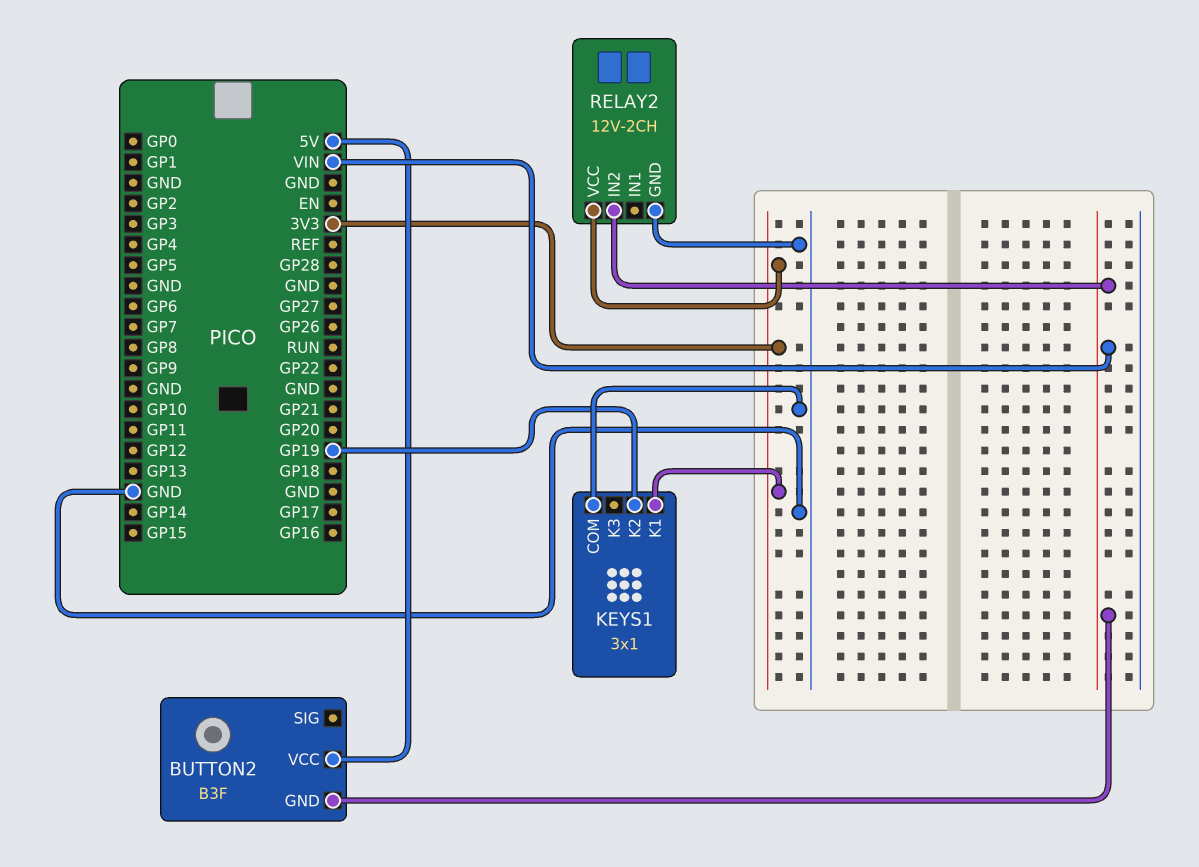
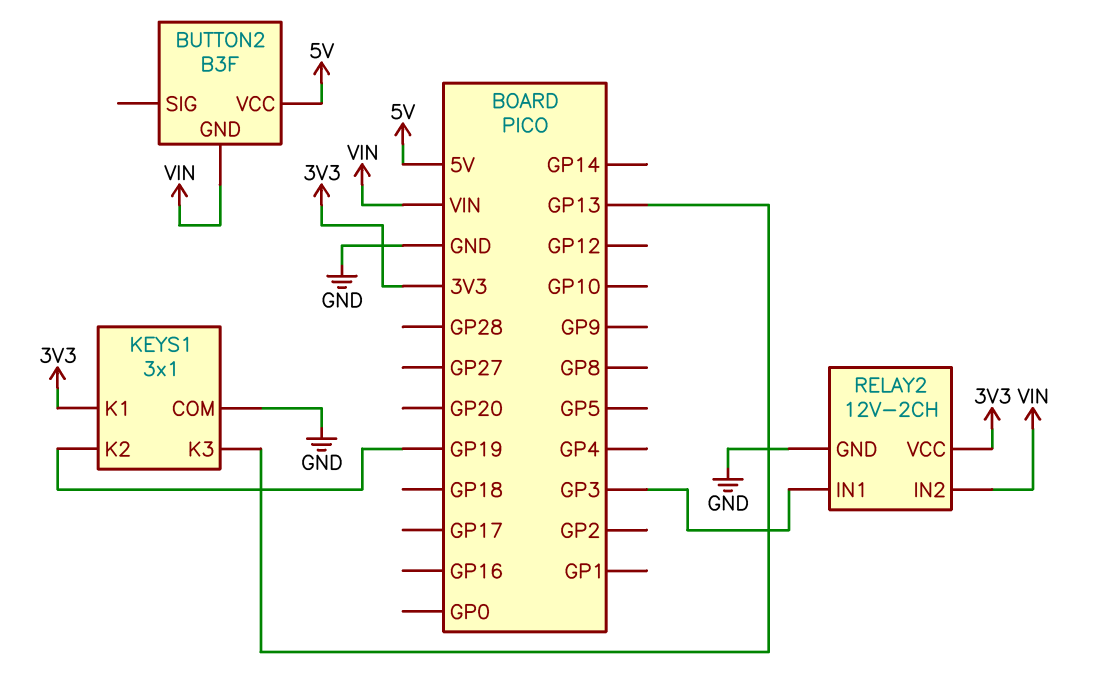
KEYS1 pin K3: none -> GP13
RELAY2 pin IN1: none -> GP3

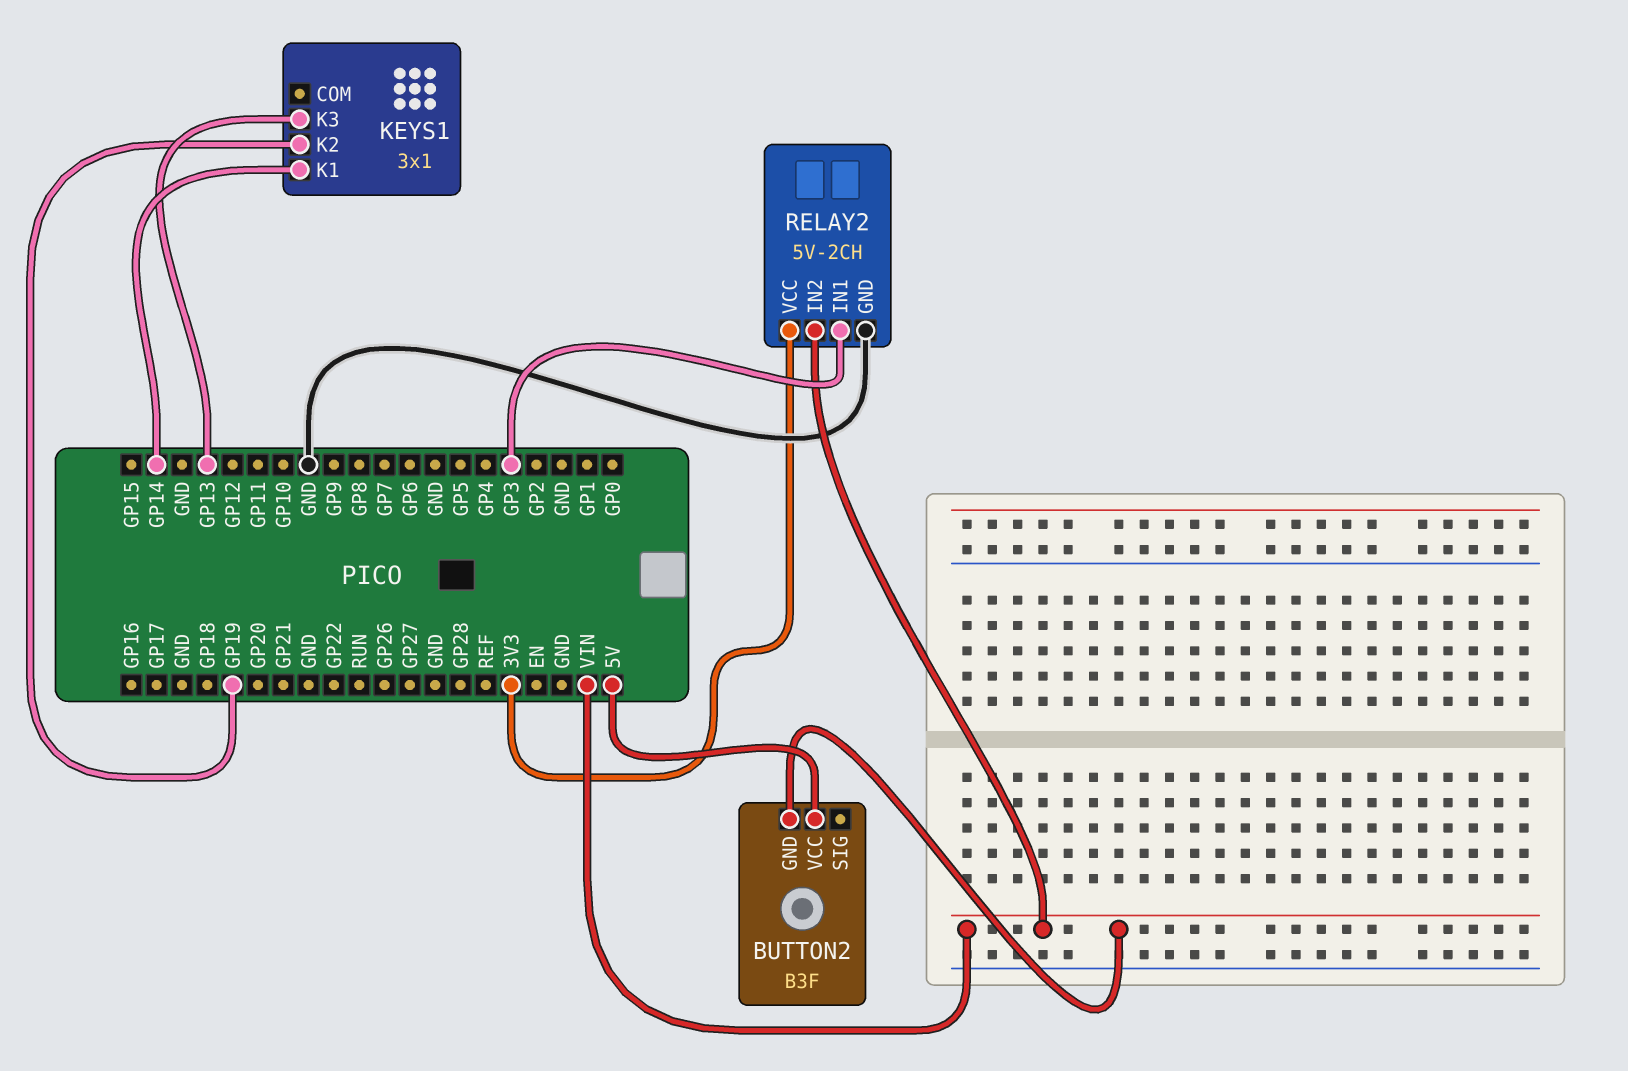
KEYS1 pin COM: GND -> none
KEYS1 pin K1: 3V3 -> GP14
RELAY2: 12V-2CH -> 5V-2CH

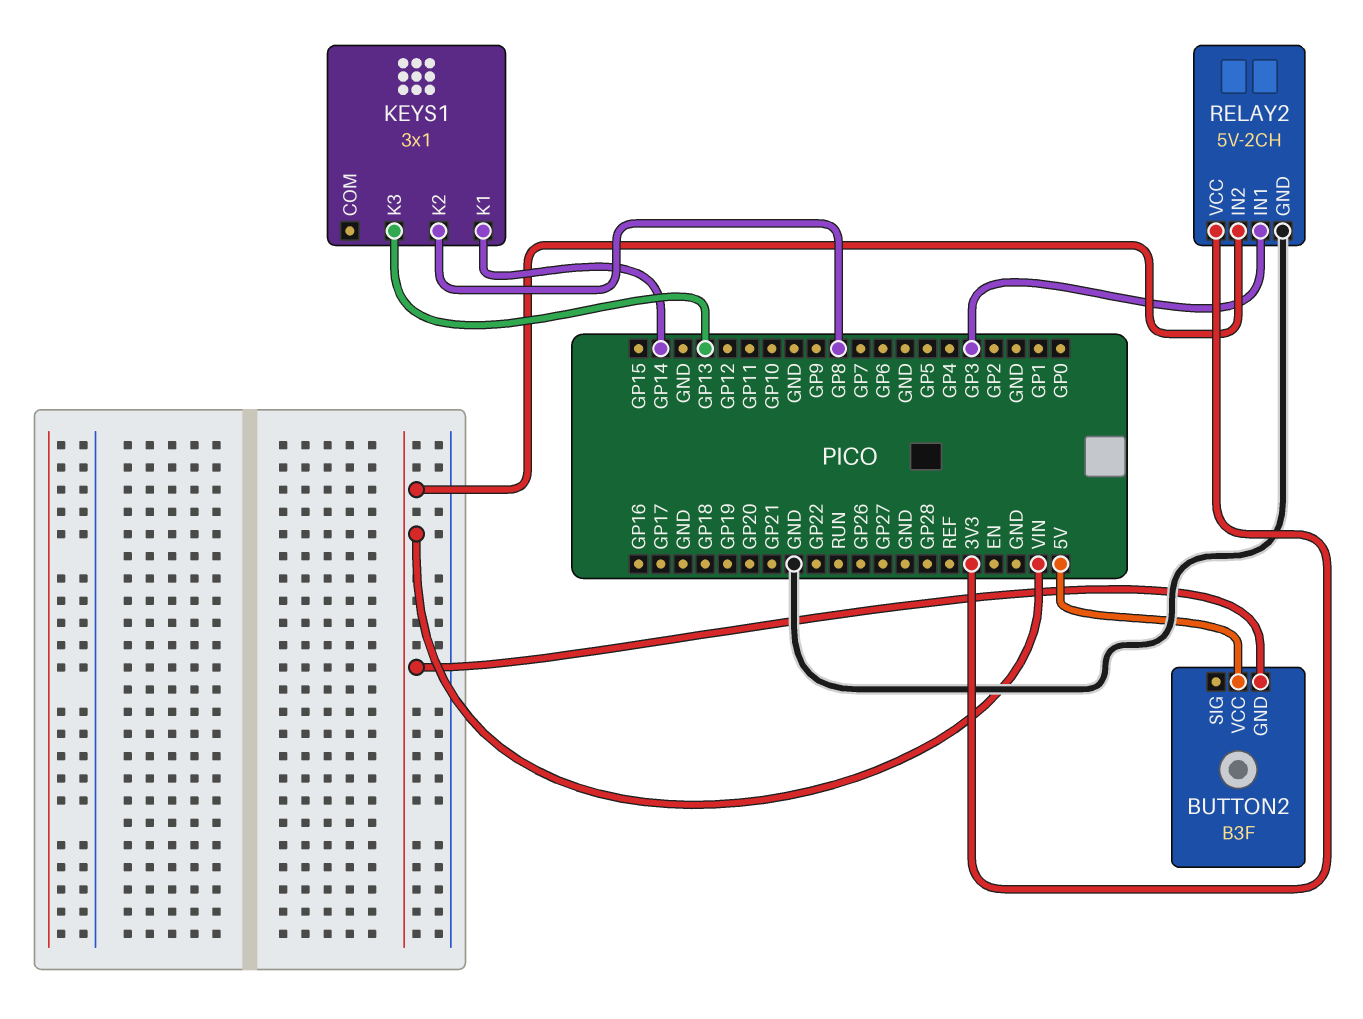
KEYS1 pin K2: GP19 -> GP8

